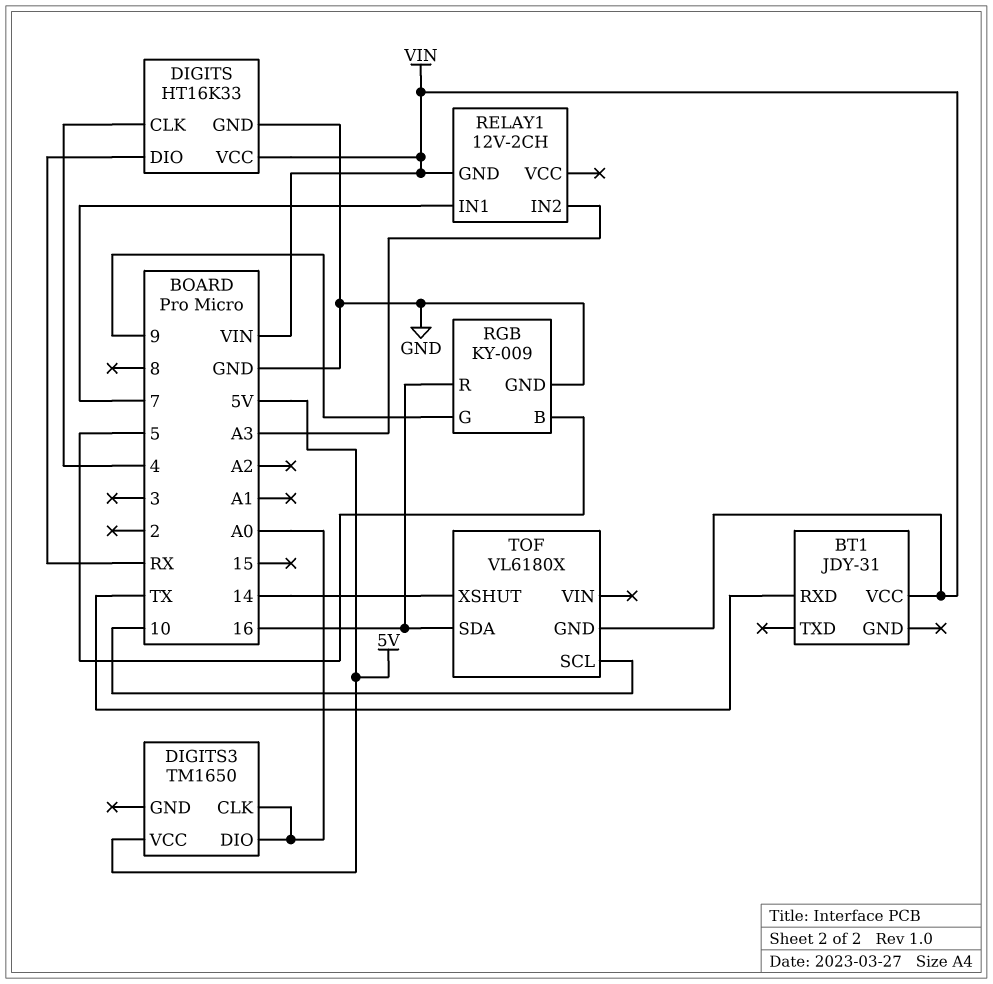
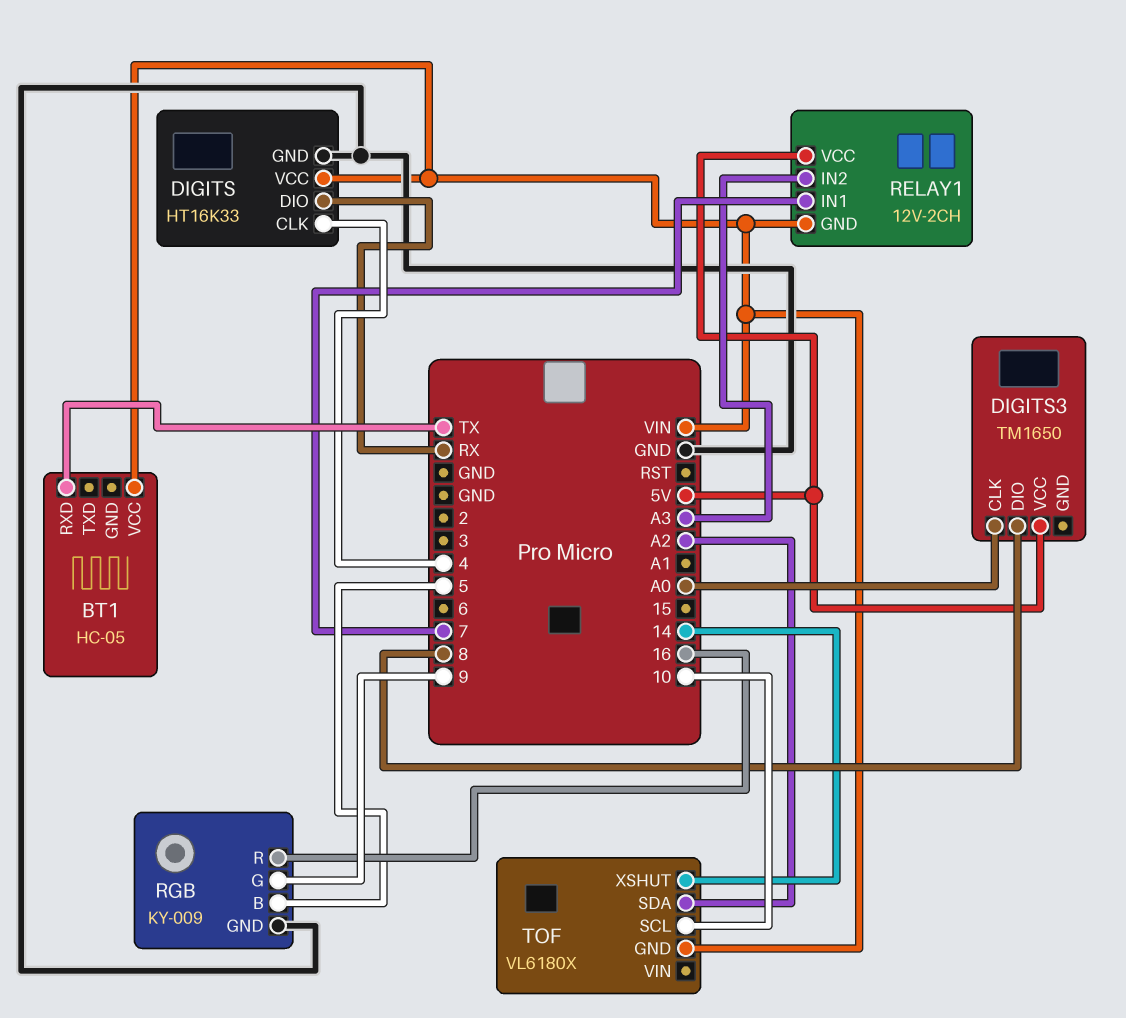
BT1: JDY-31 -> HC-05
DIGITS3 pin DIO: A0 -> 8
RELAY1 pin VCC: none -> 5V
TOF pin SDA: 16 -> A2

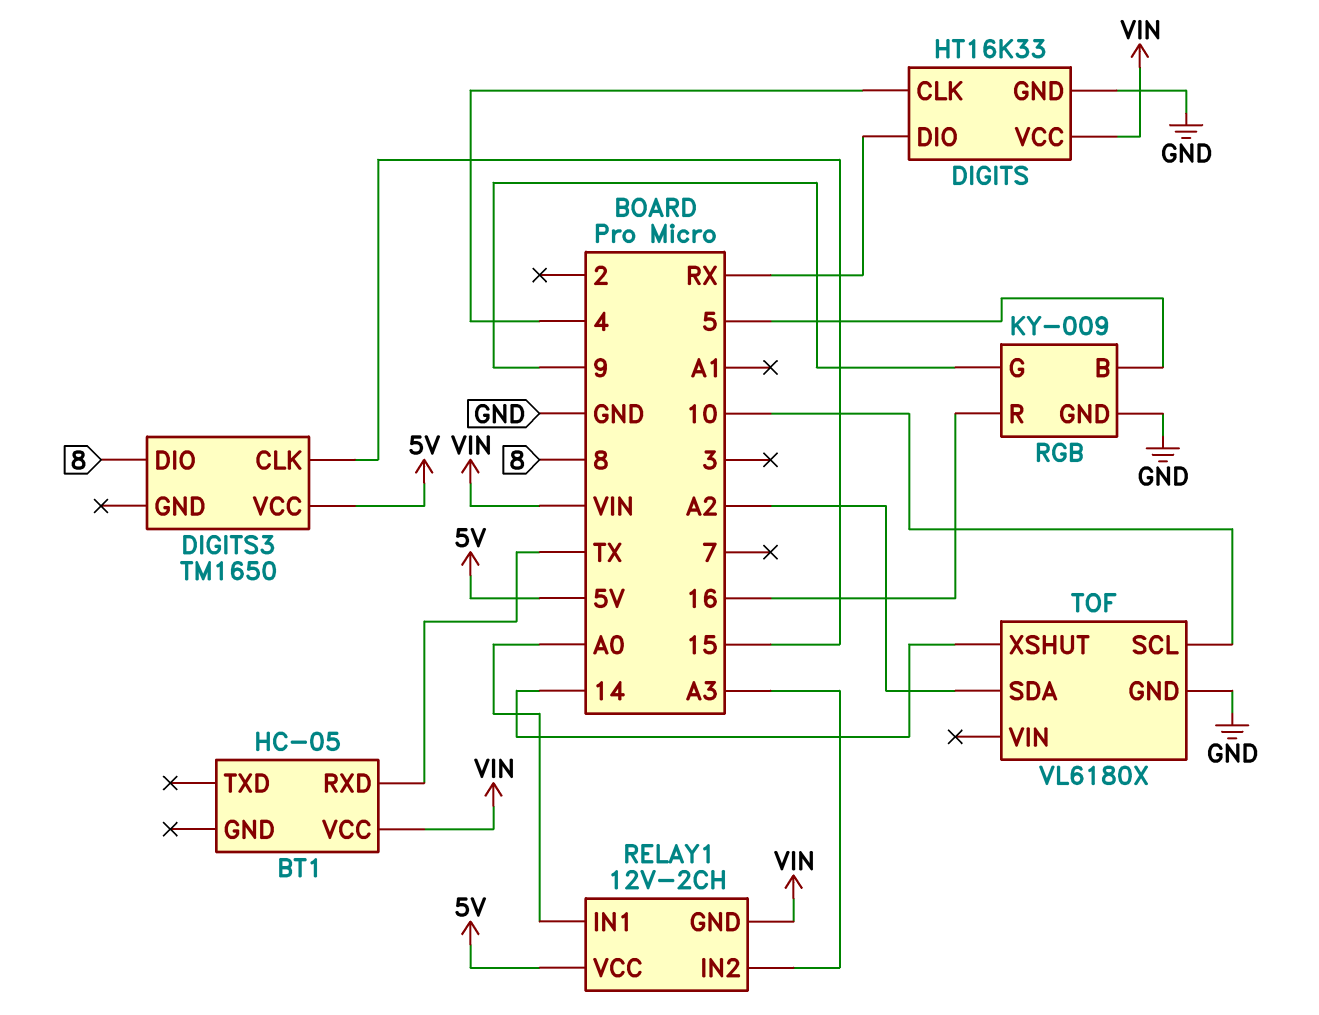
DIGITS3 pin CLK: A0 -> 15
RELAY1 pin IN1: 7 -> A0
TOF pin GND: VIN -> GND

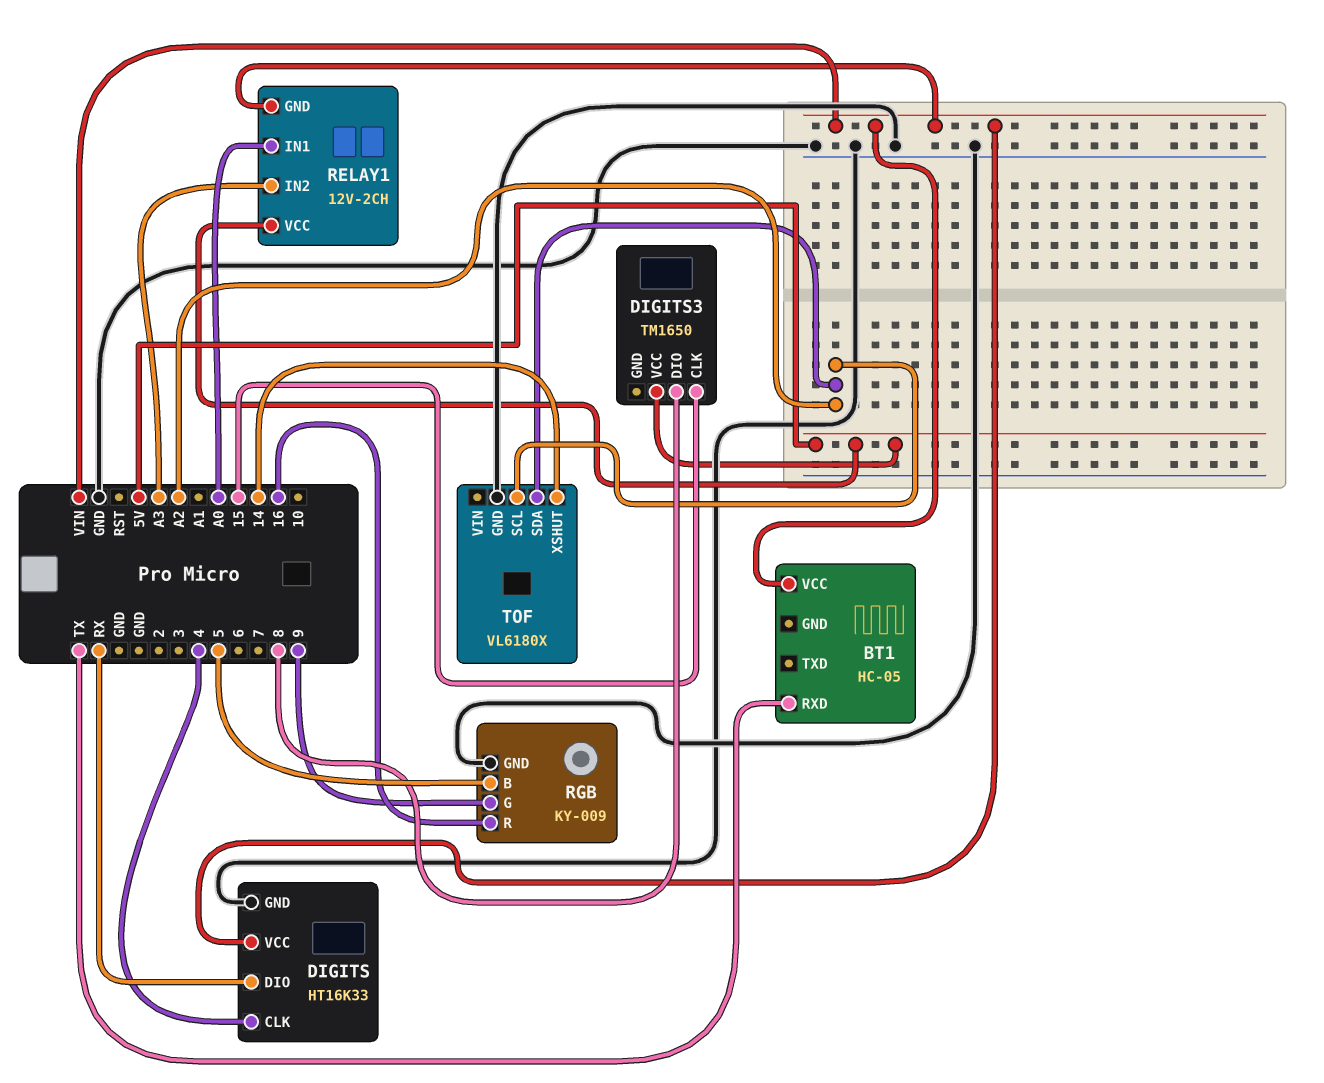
TOF pin SCL: 10 -> A2

